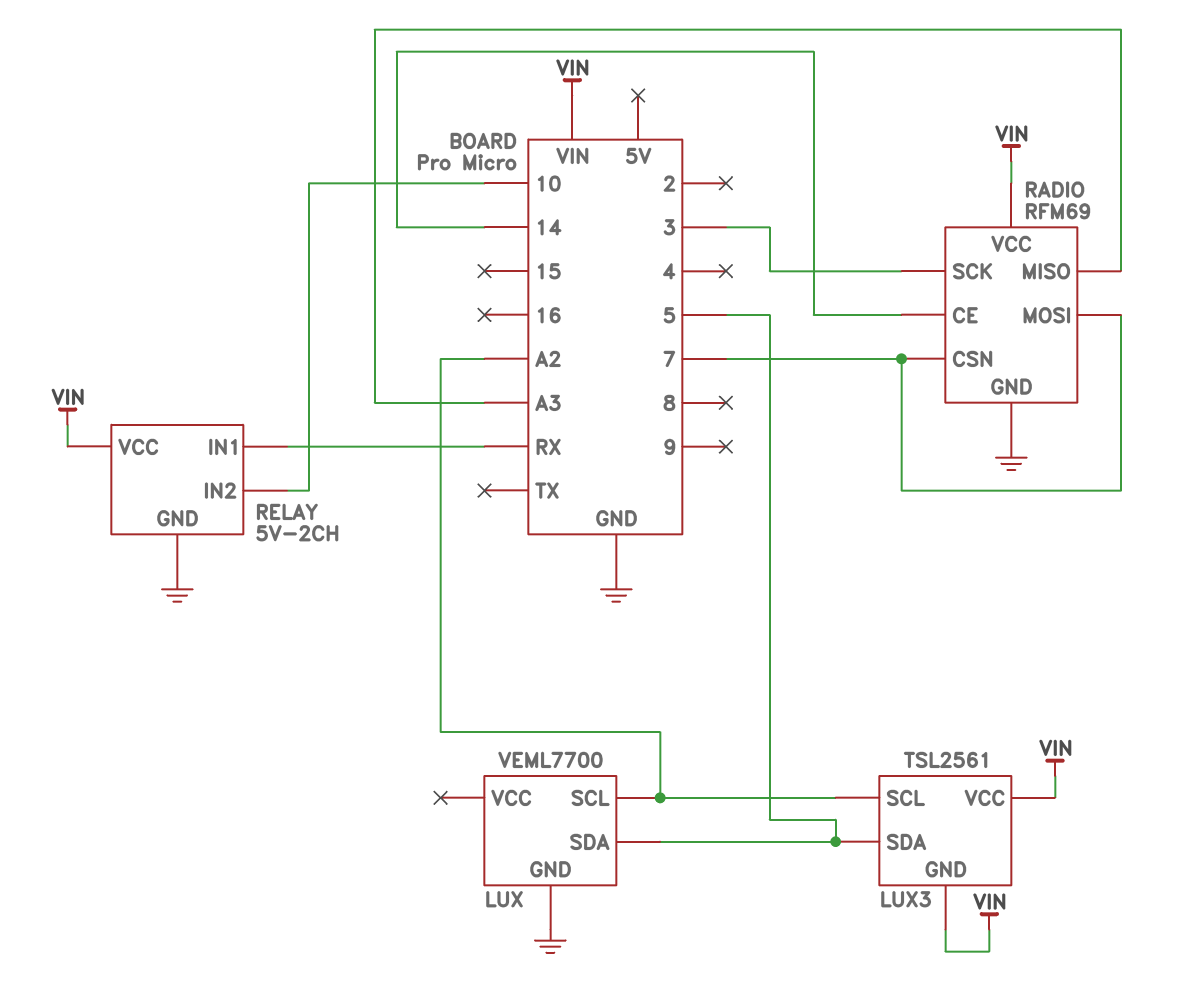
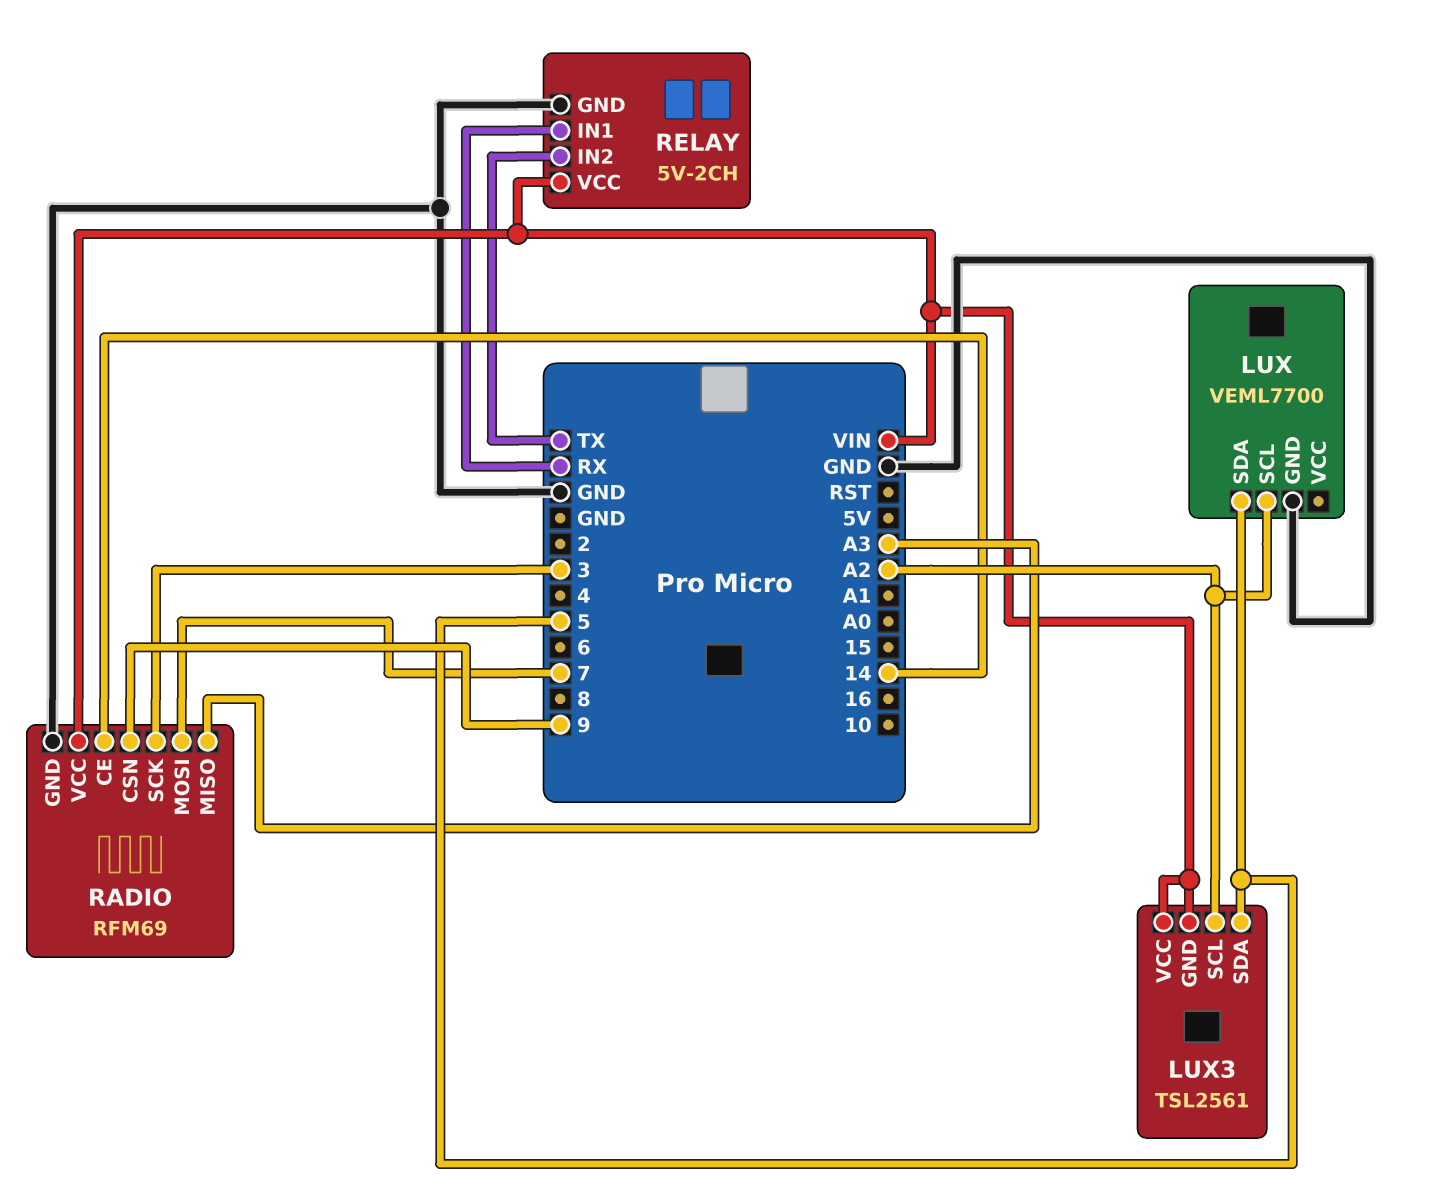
RADIO pin CSN: 7 -> 9
RELAY pin IN2: 10 -> TX

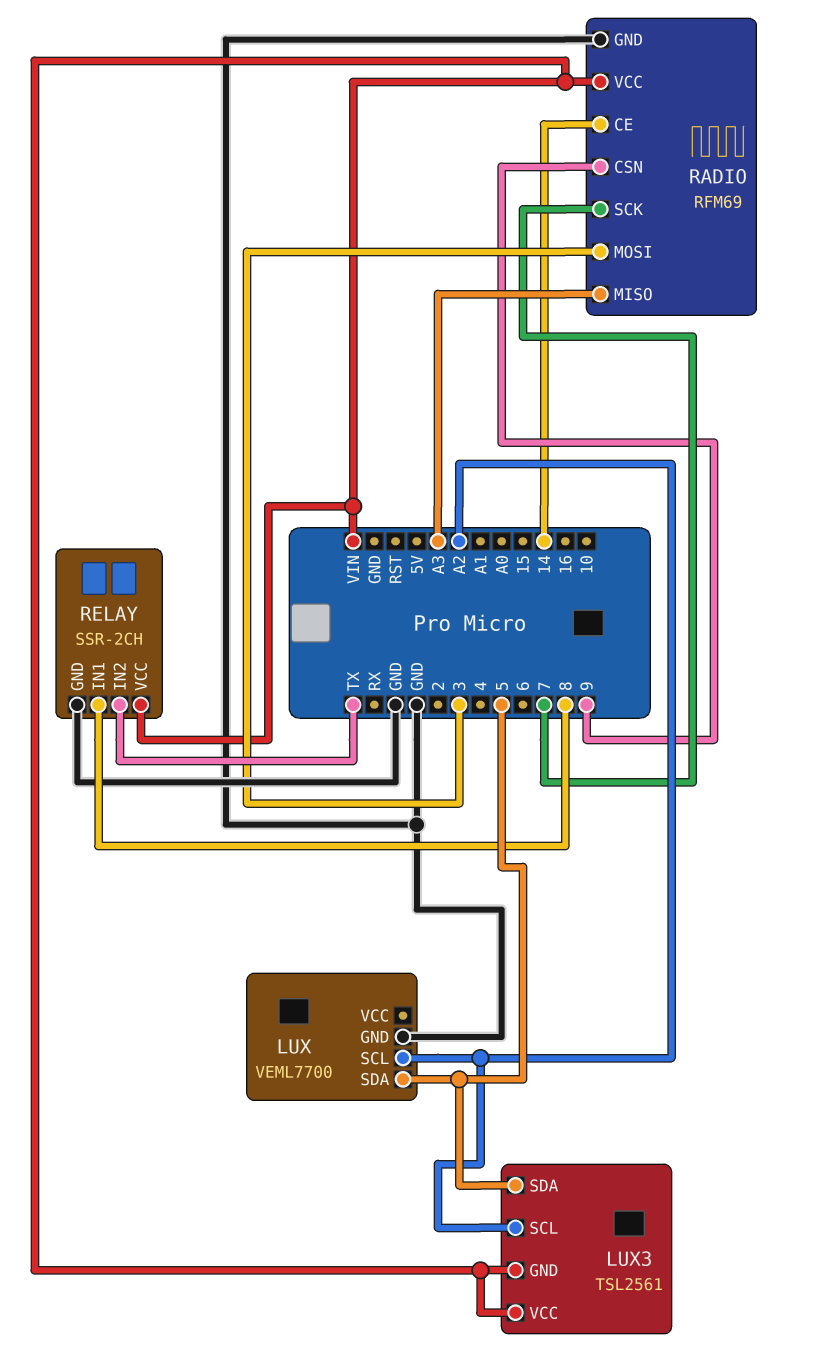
RADIO pin MOSI: 7 -> 3
RADIO pin SCK: 3 -> 7
RELAY: 5V-2CH -> SSR-2CH
RELAY pin IN1: RX -> 8

